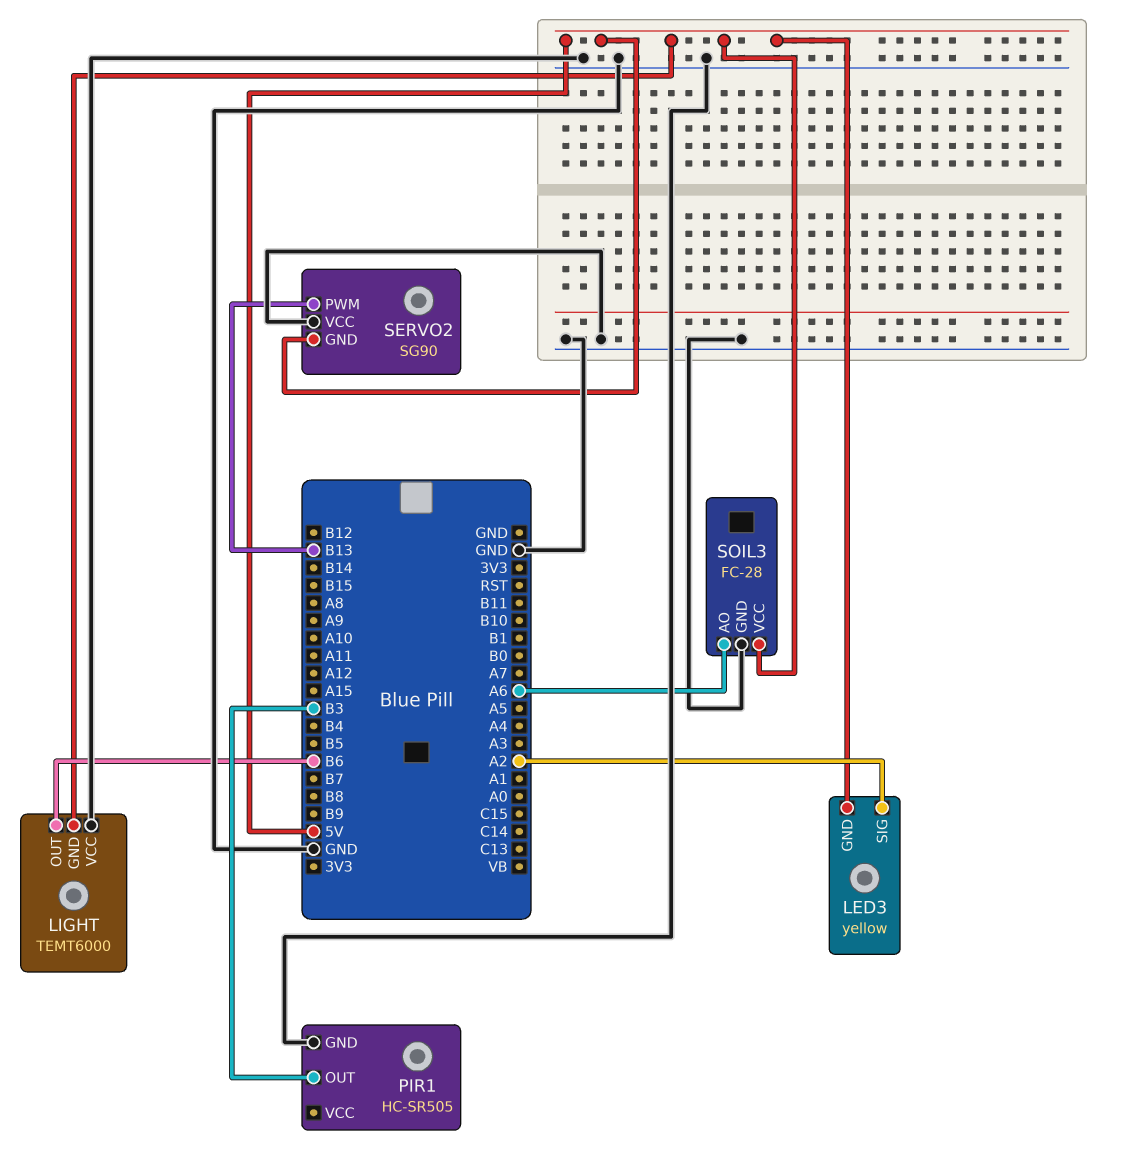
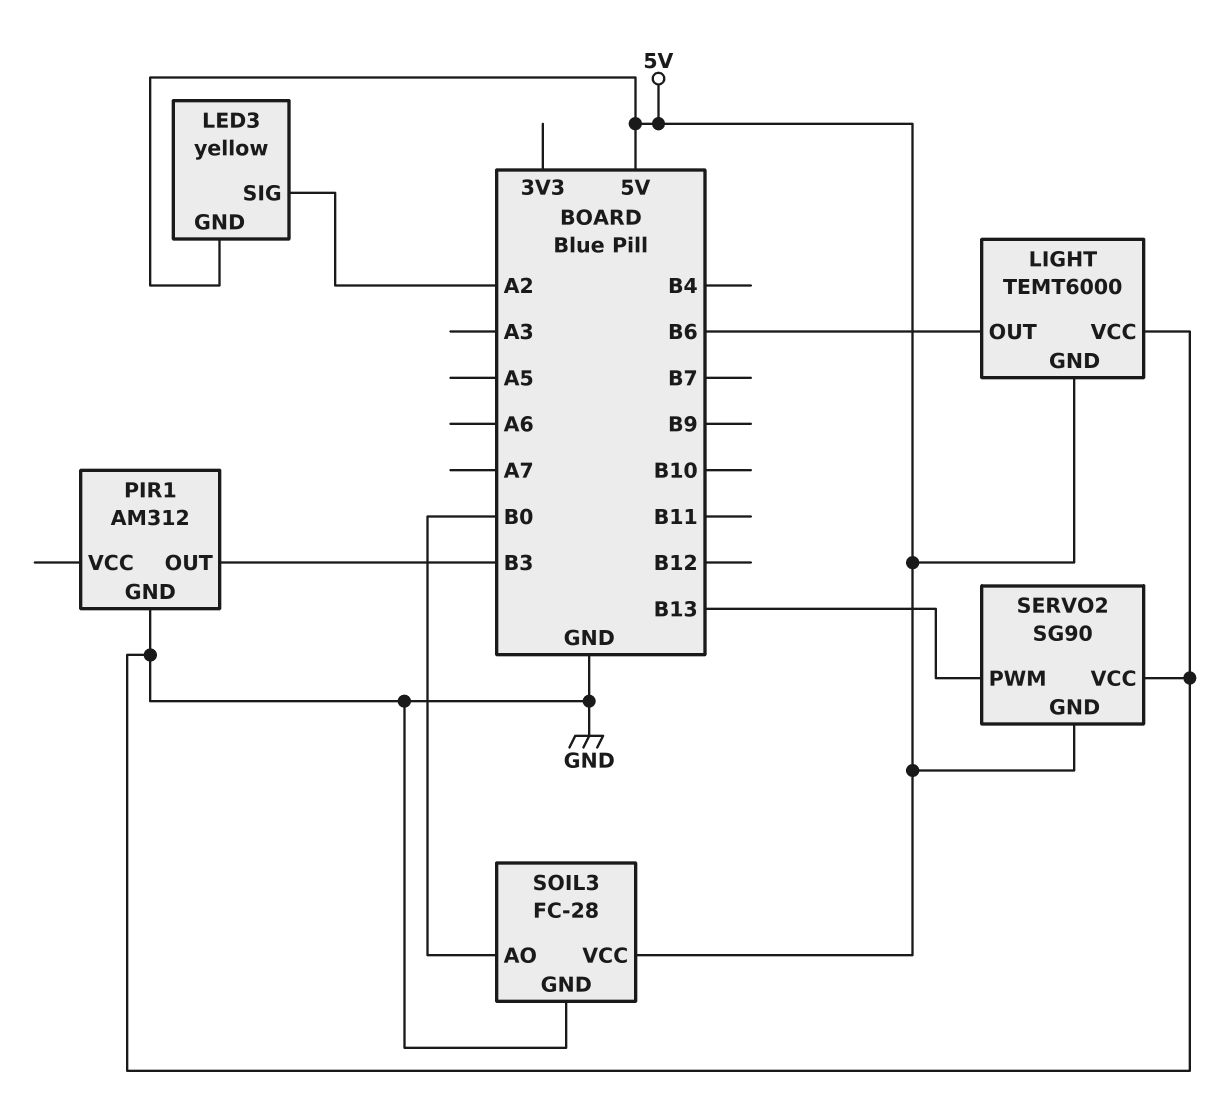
PIR1: HC-SR505 -> AM312
SOIL3 pin AO: A6 -> B0

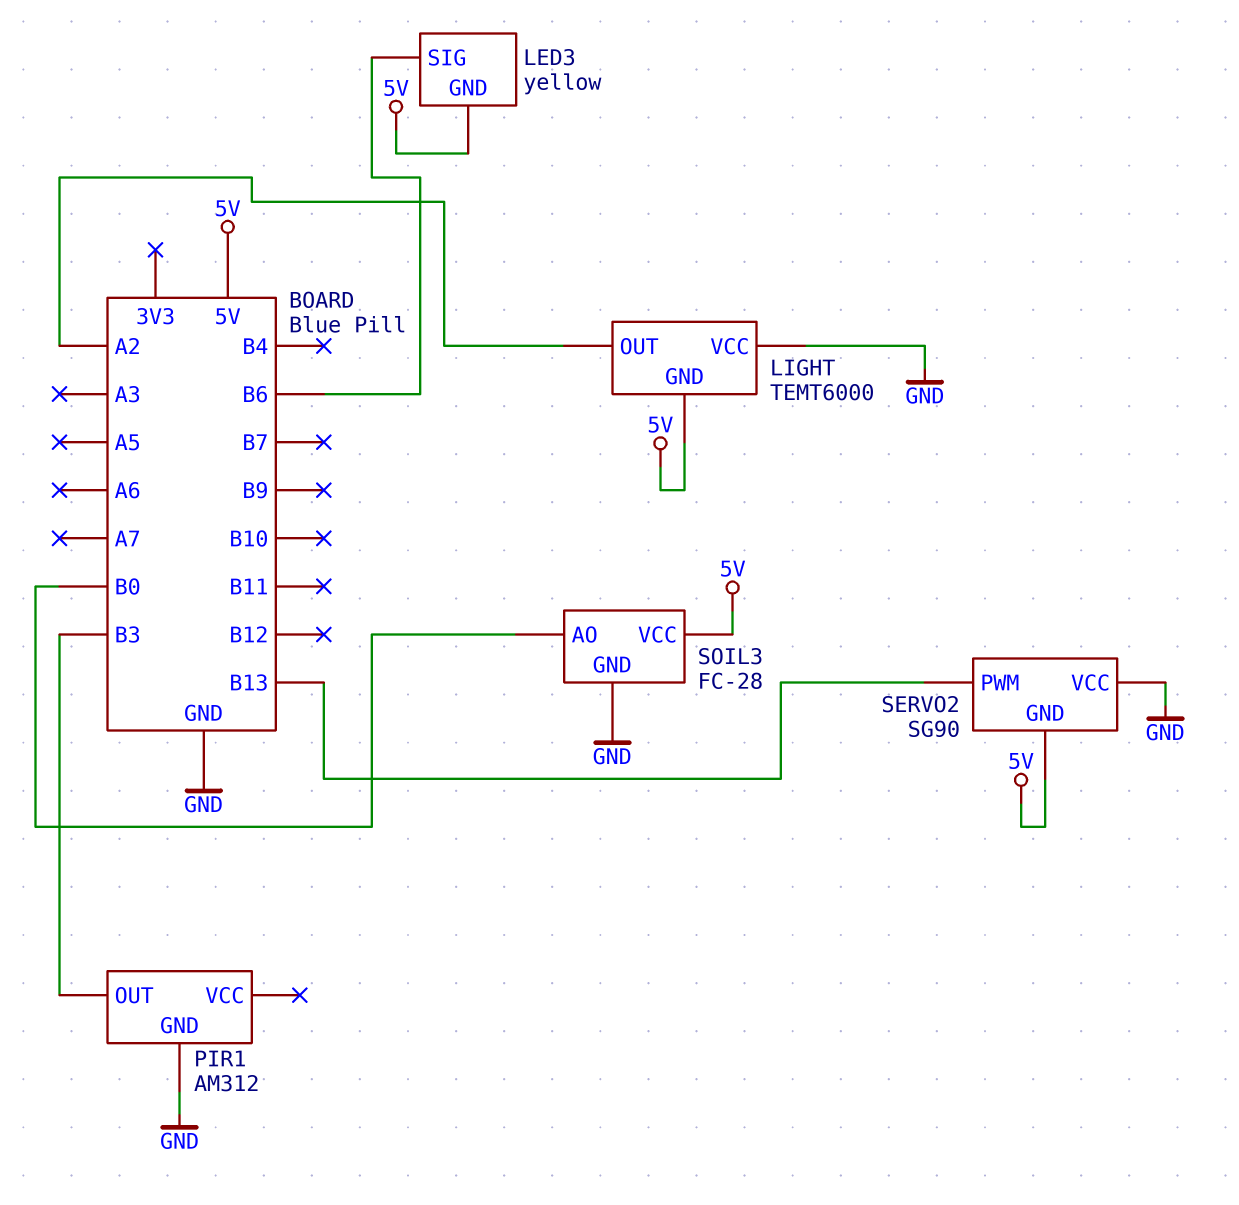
LED3 pin SIG: A2 -> B6
LIGHT pin OUT: B6 -> A2

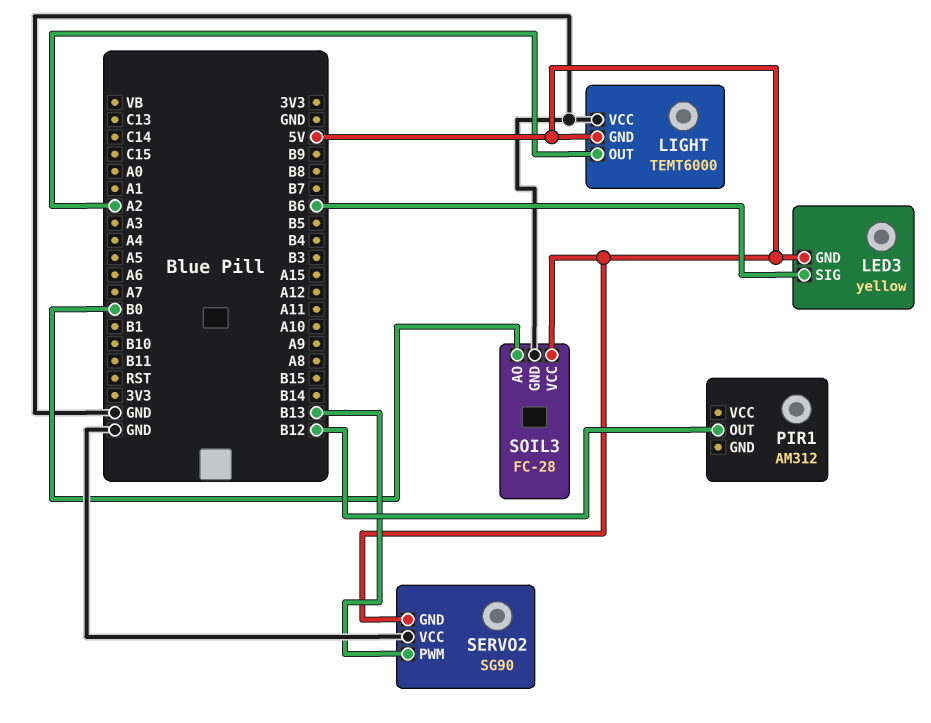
PIR1 pin GND: GND -> none
PIR1 pin OUT: B3 -> B12

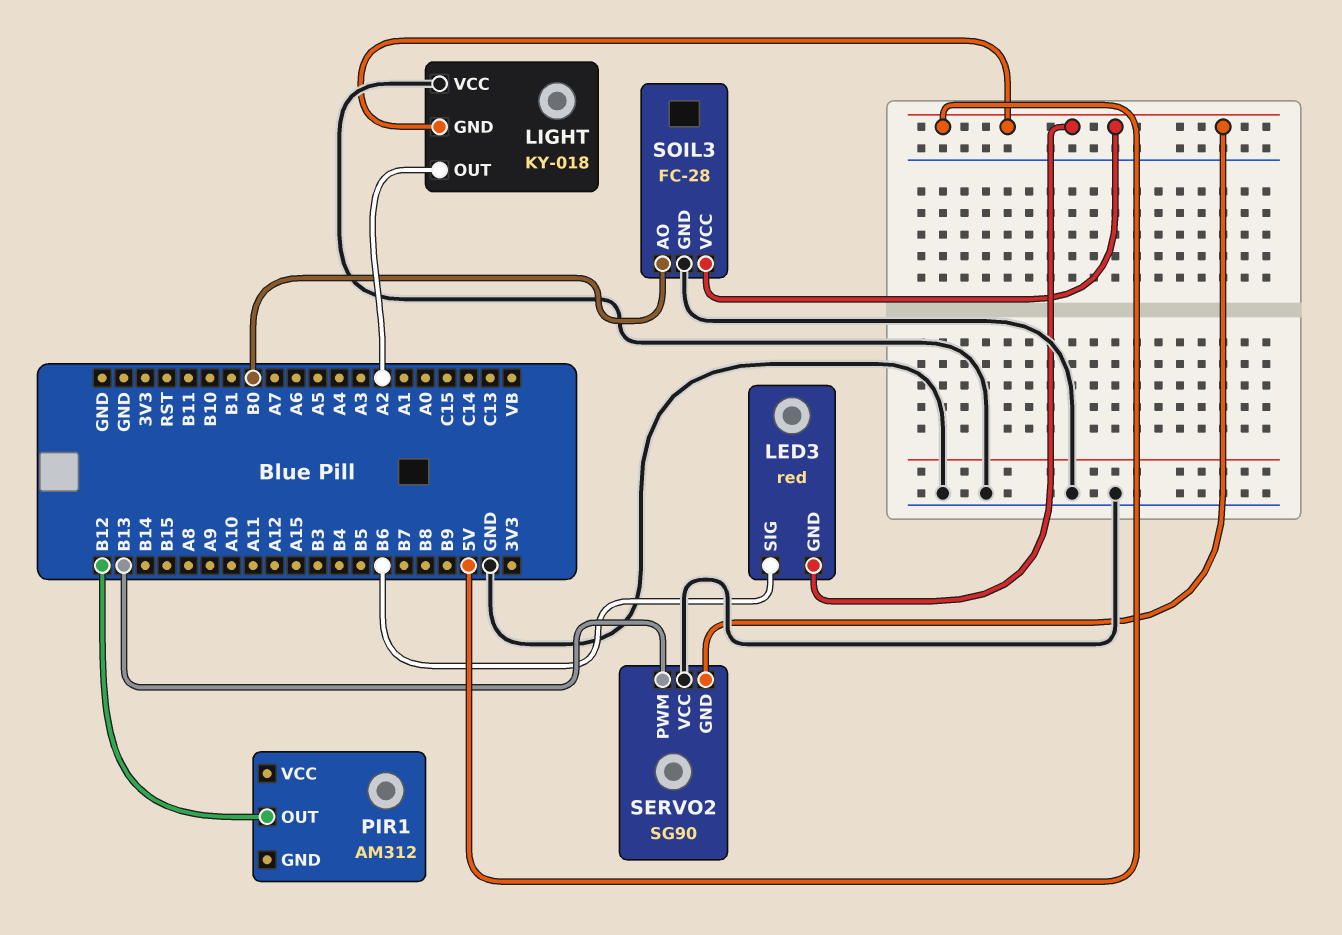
LED3: yellow -> red
LIGHT: TEMT6000 -> KY-018

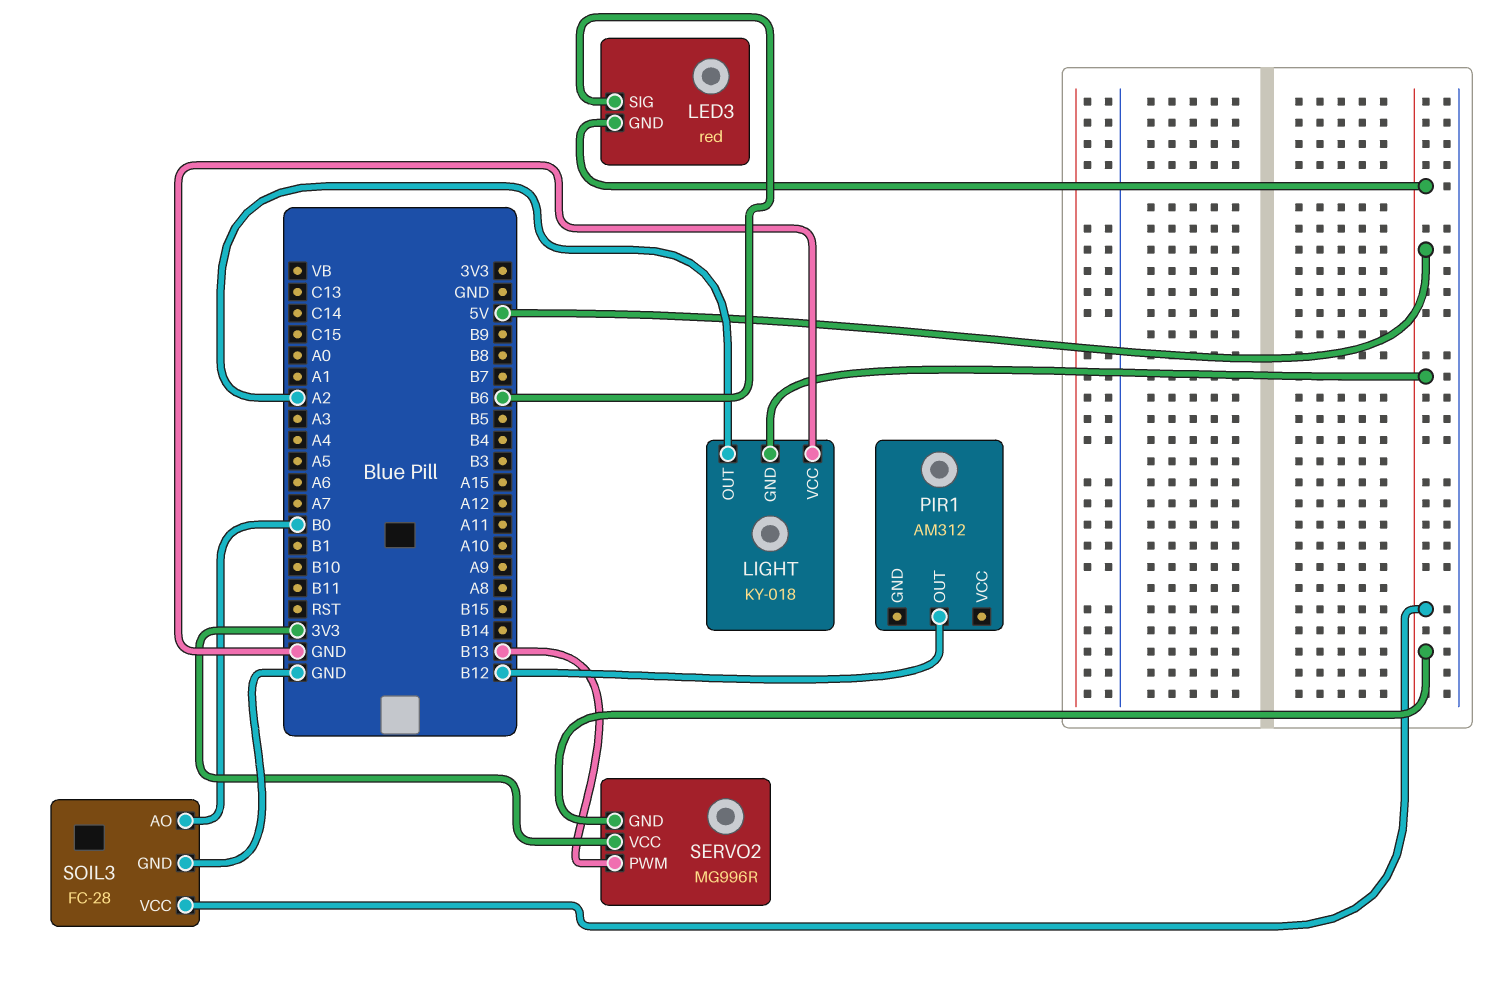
SERVO2: SG90 -> MG996R
SERVO2 pin VCC: GND -> 3V3

